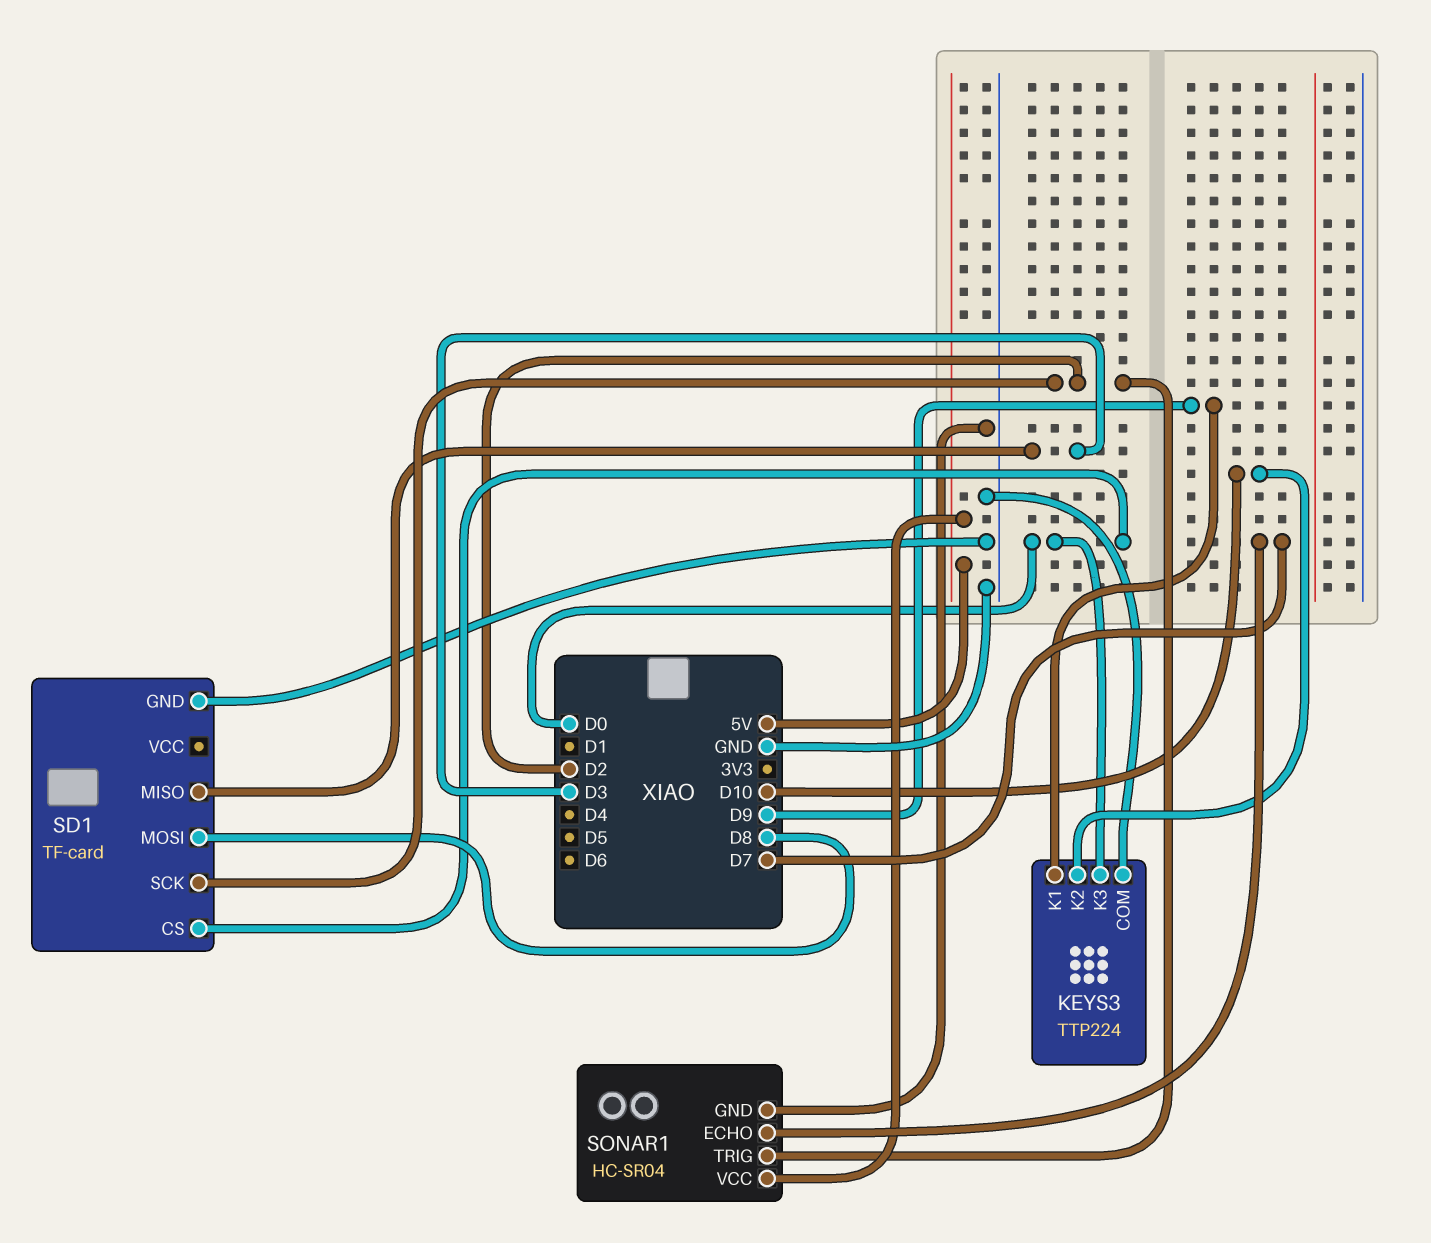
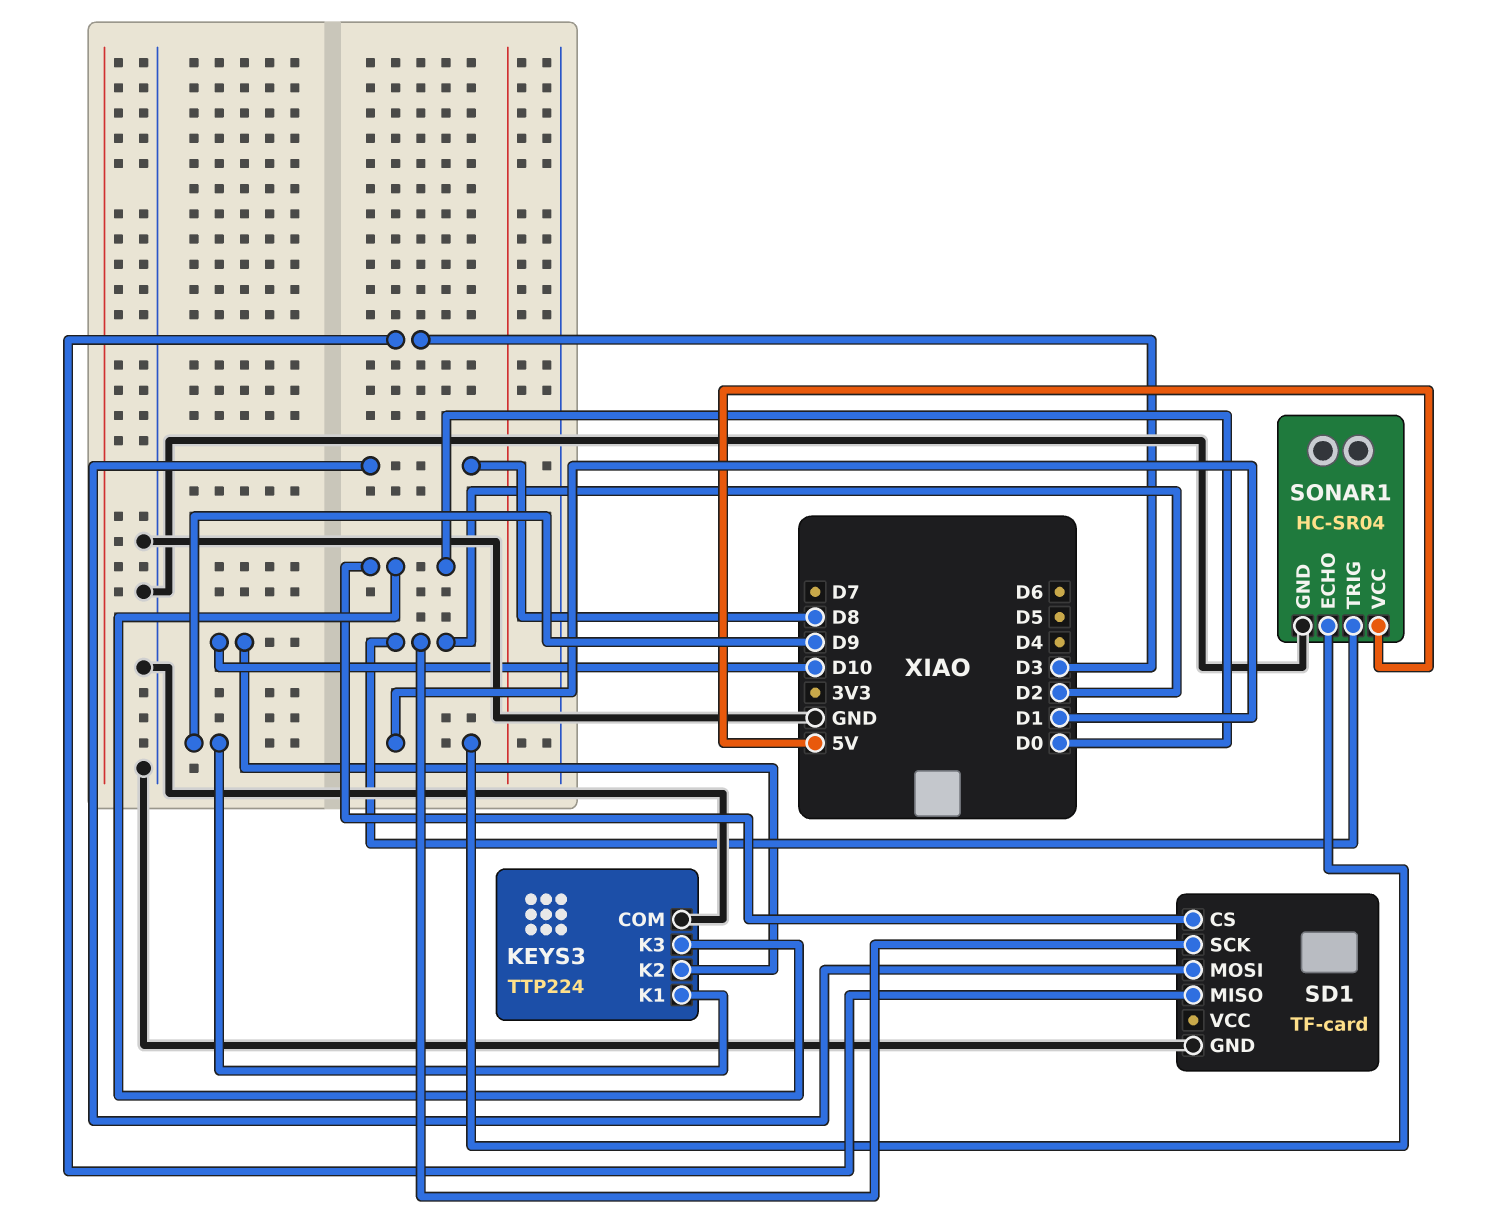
SONAR1 pin ECHO: D7 -> D1

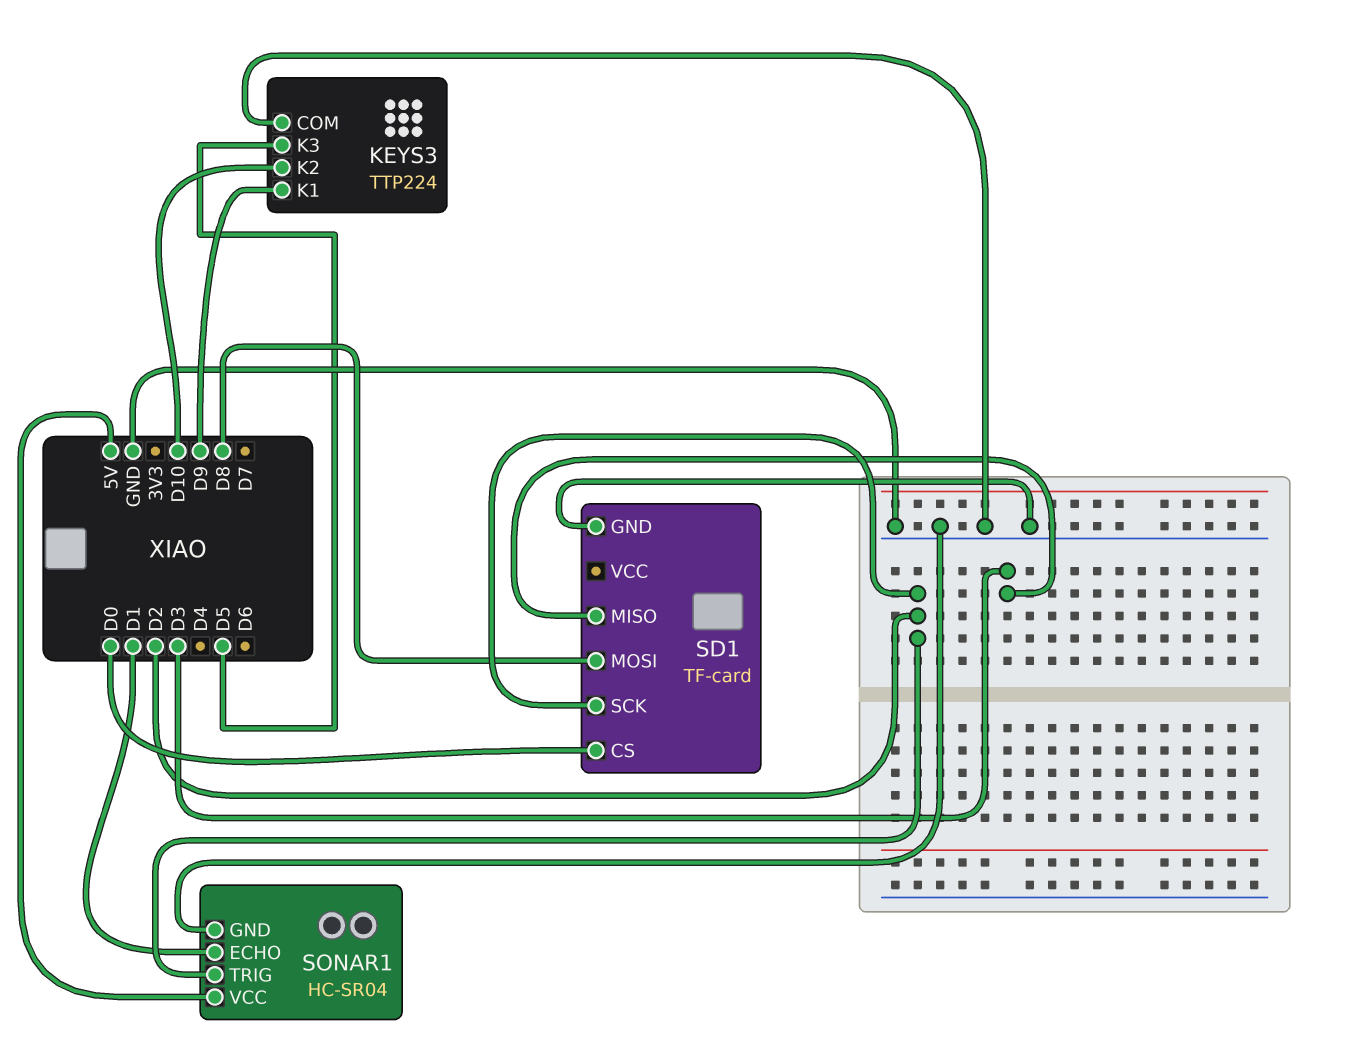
KEYS3 pin K3: D0 -> D5

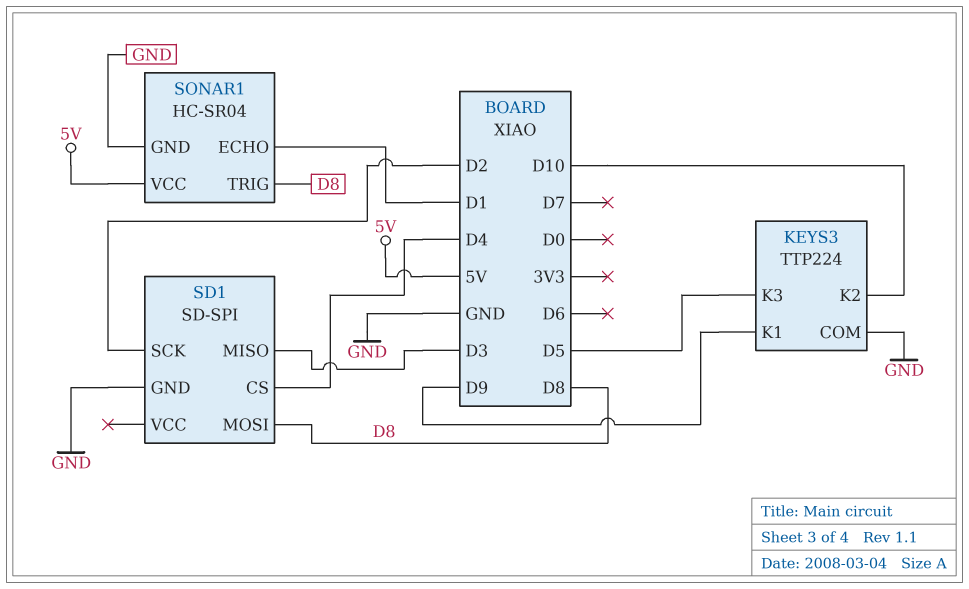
SD1: TF-card -> SD-SPI
SD1 pin CS: D0 -> D4
SONAR1 pin TRIG: D2 -> D8

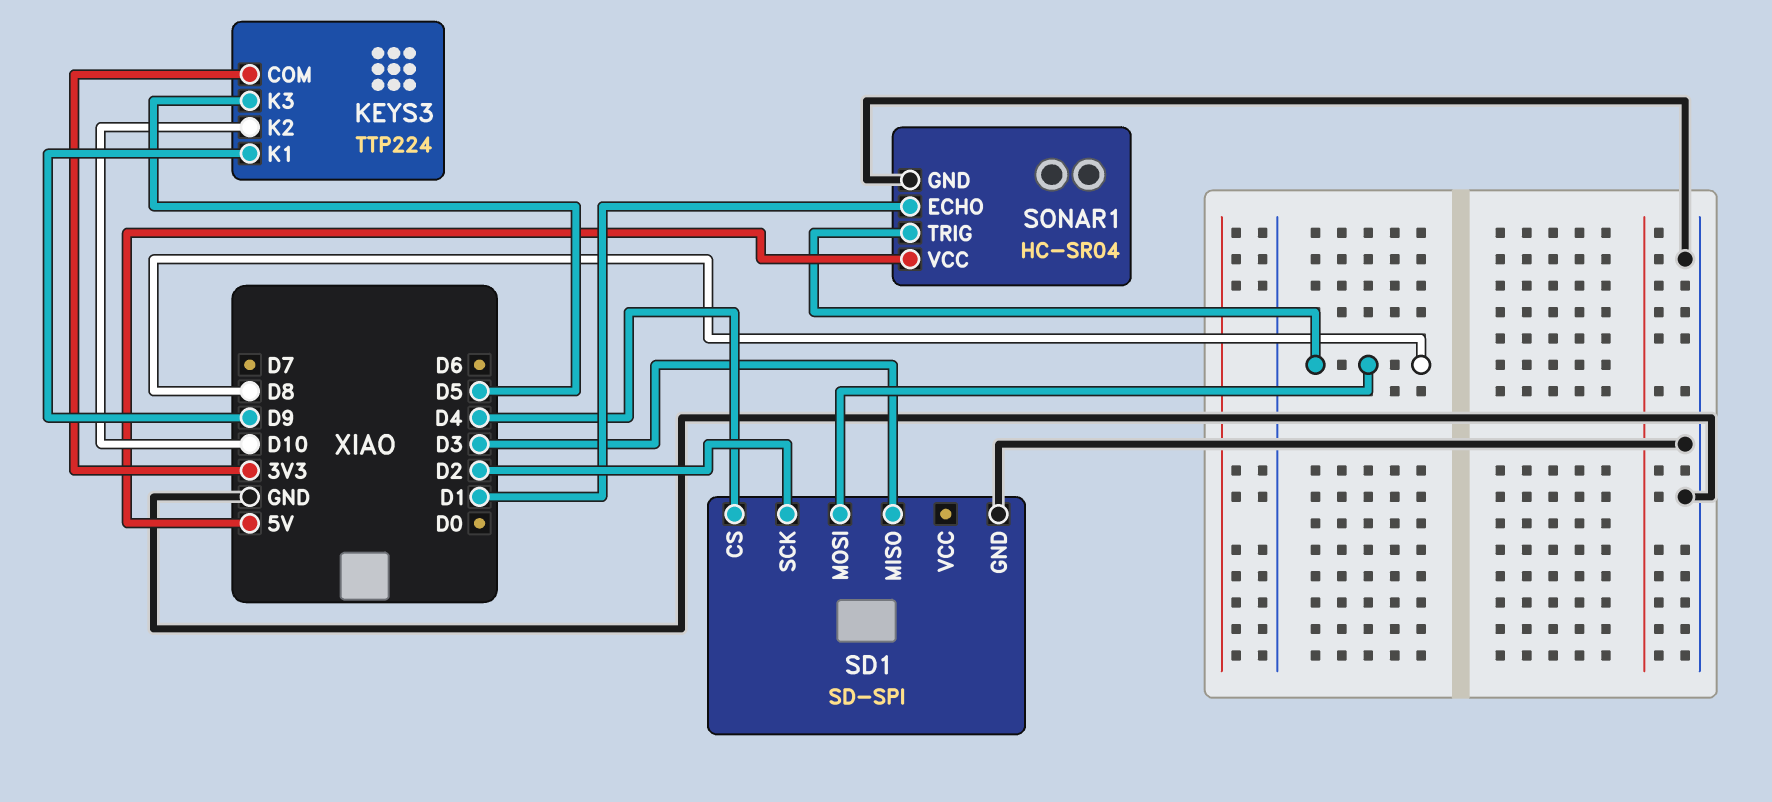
KEYS3 pin COM: GND -> 3V3

